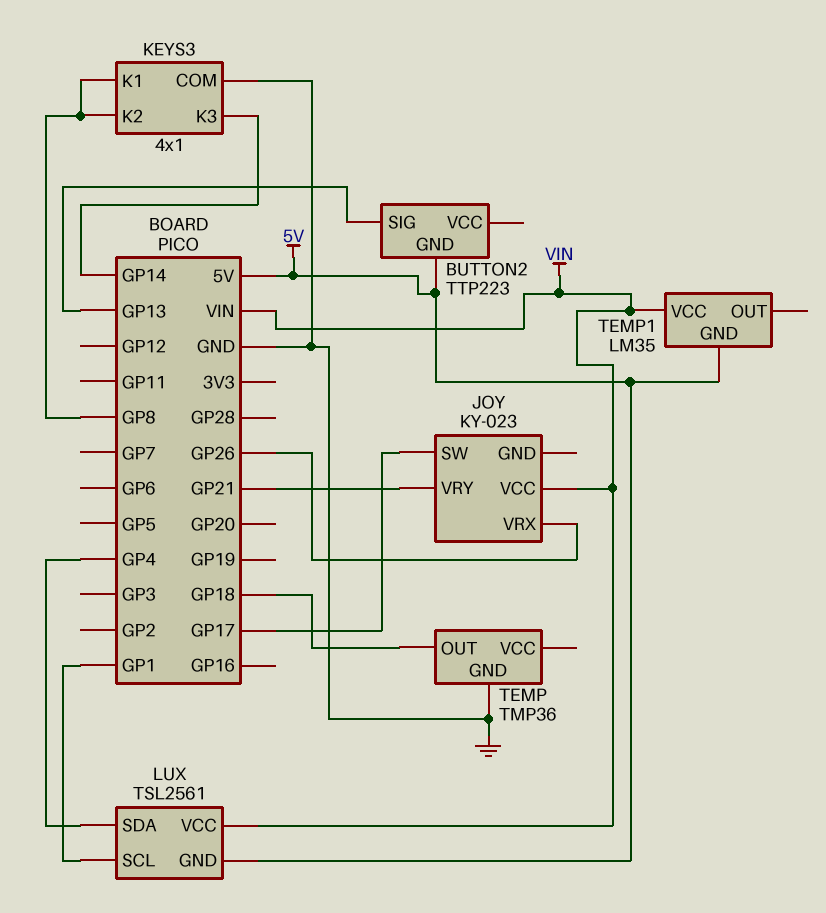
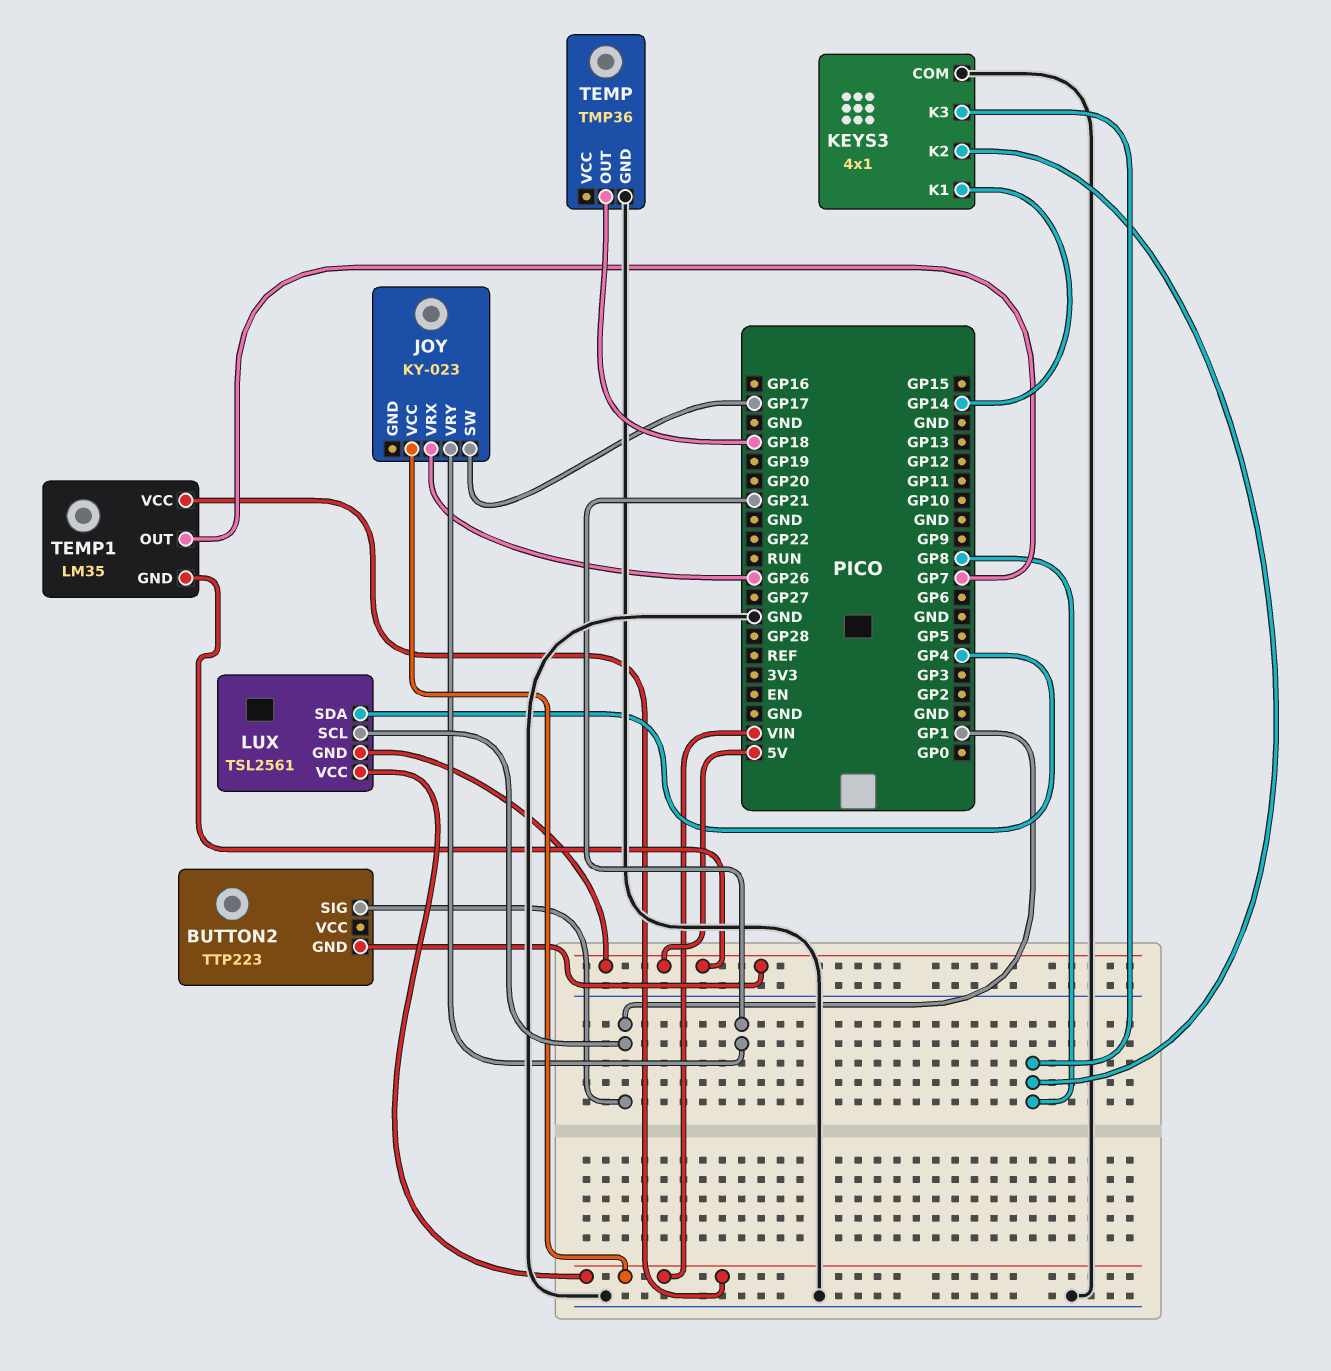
BUTTON2 pin SIG: GP13 -> GP1
KEYS3 pin K1: GP8 -> GP14
KEYS3 pin K3: GP14 -> GP8
TEMP1 pin OUT: none -> GP7

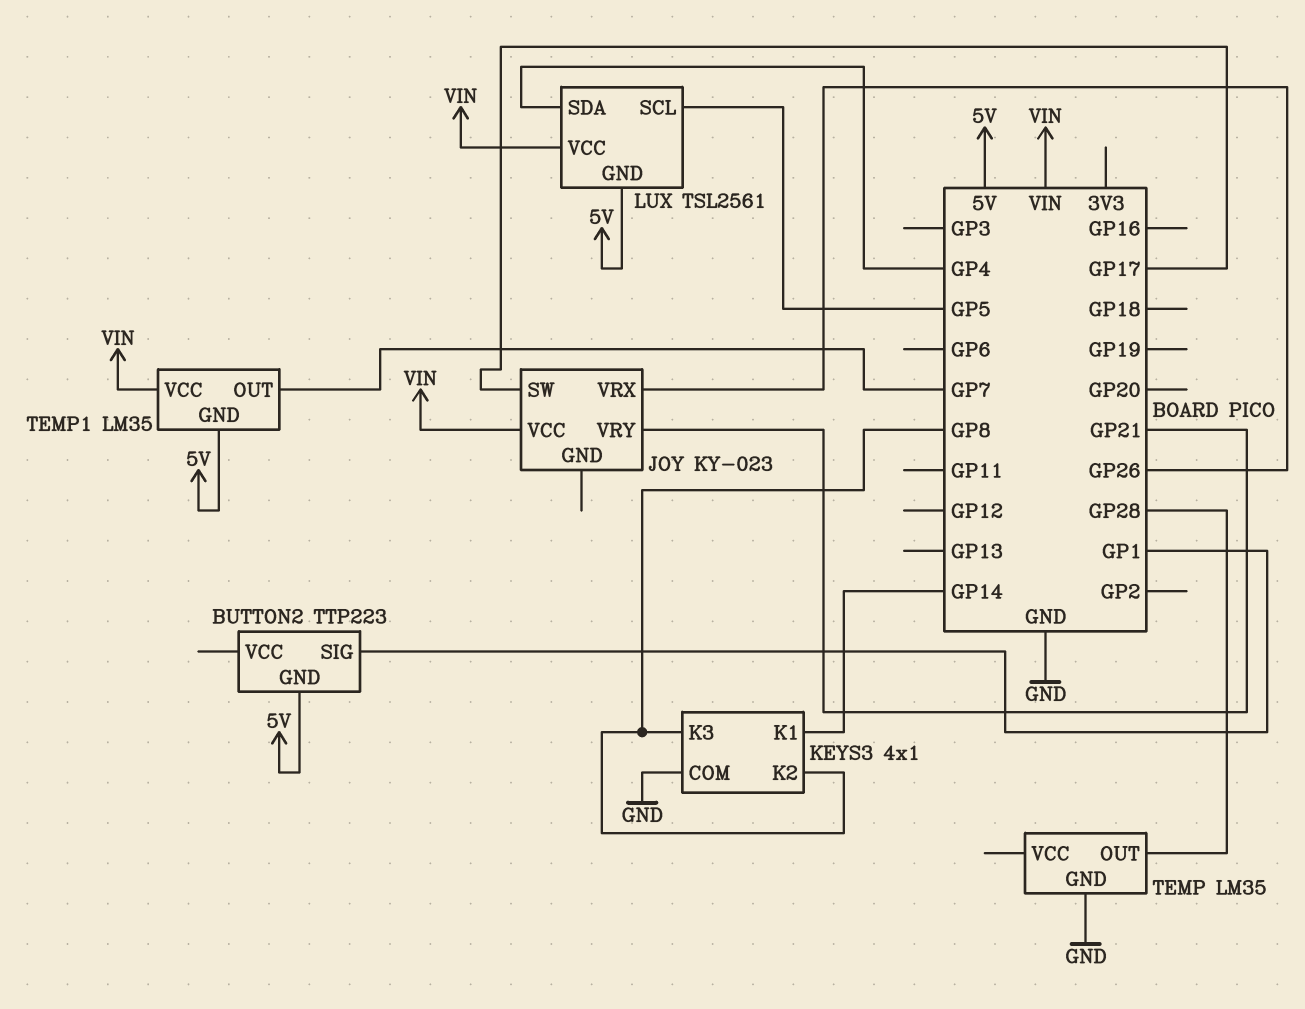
LUX pin SCL: GP1 -> GP5
TEMP: TMP36 -> LM35
TEMP pin OUT: GP18 -> GP28

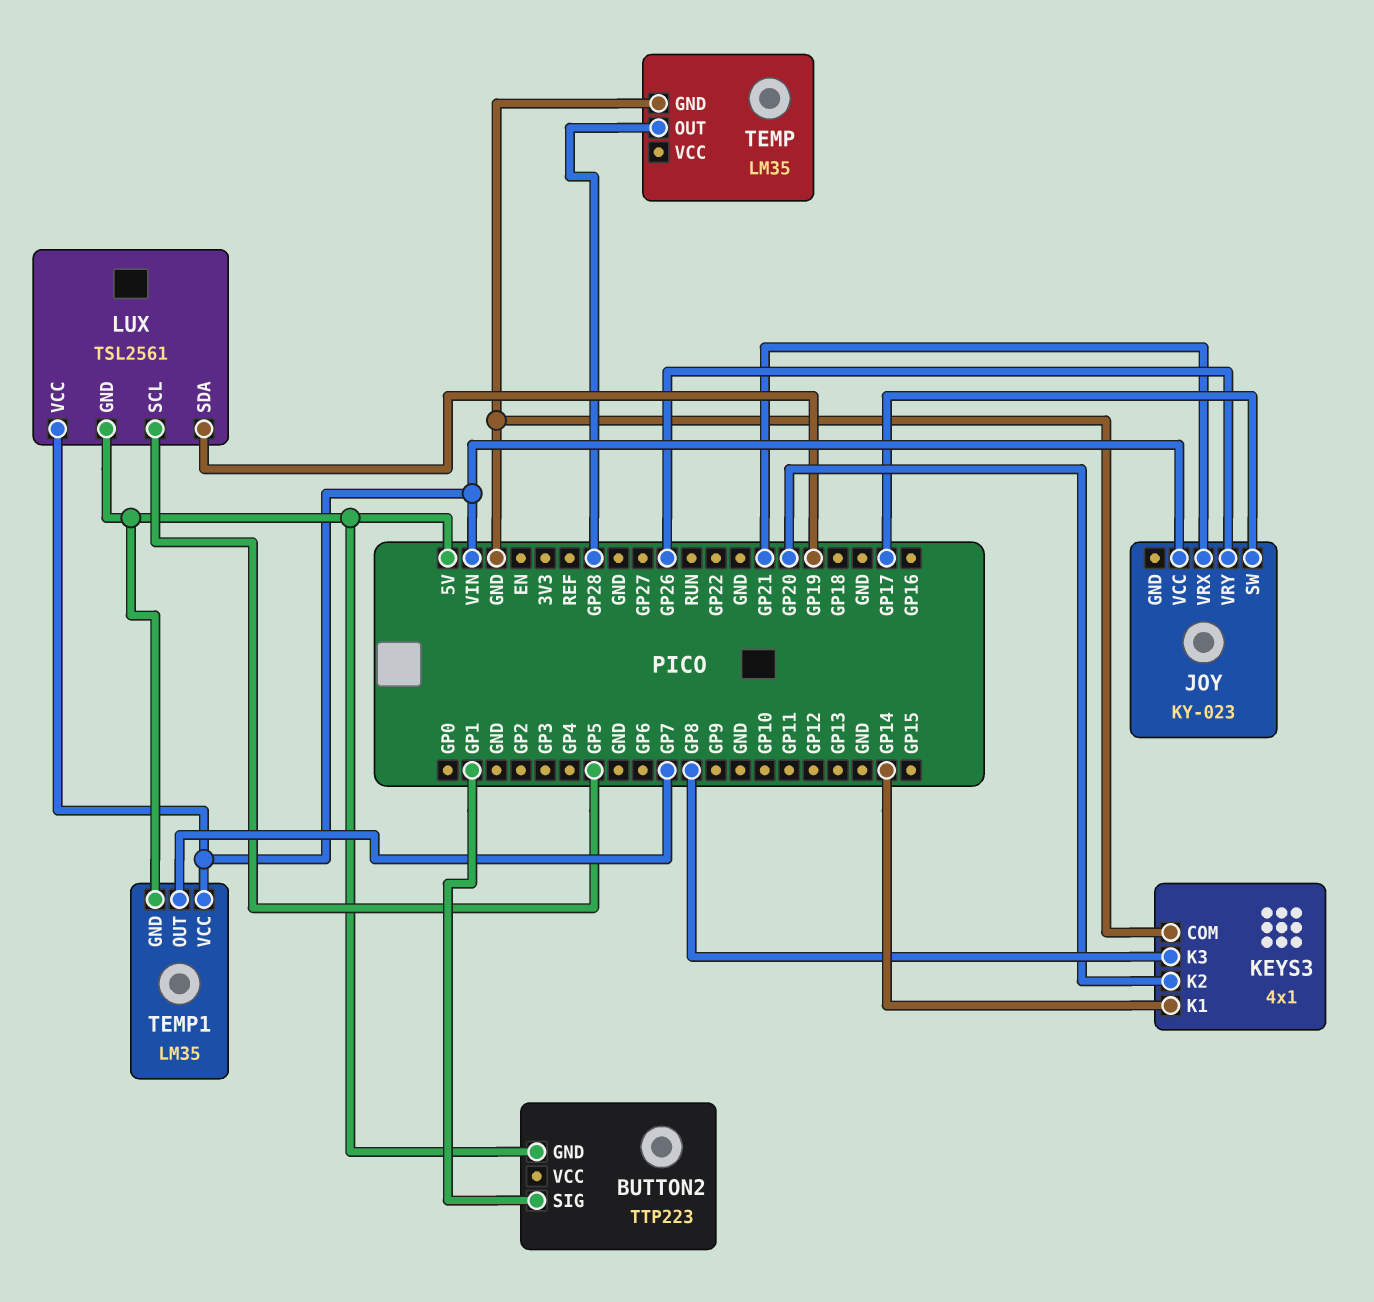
JOY pin VRX: GP26 -> GP21
JOY pin VRY: GP21 -> GP26
KEYS3 pin K2: GP8 -> GP20
LUX pin SDA: GP4 -> GP19

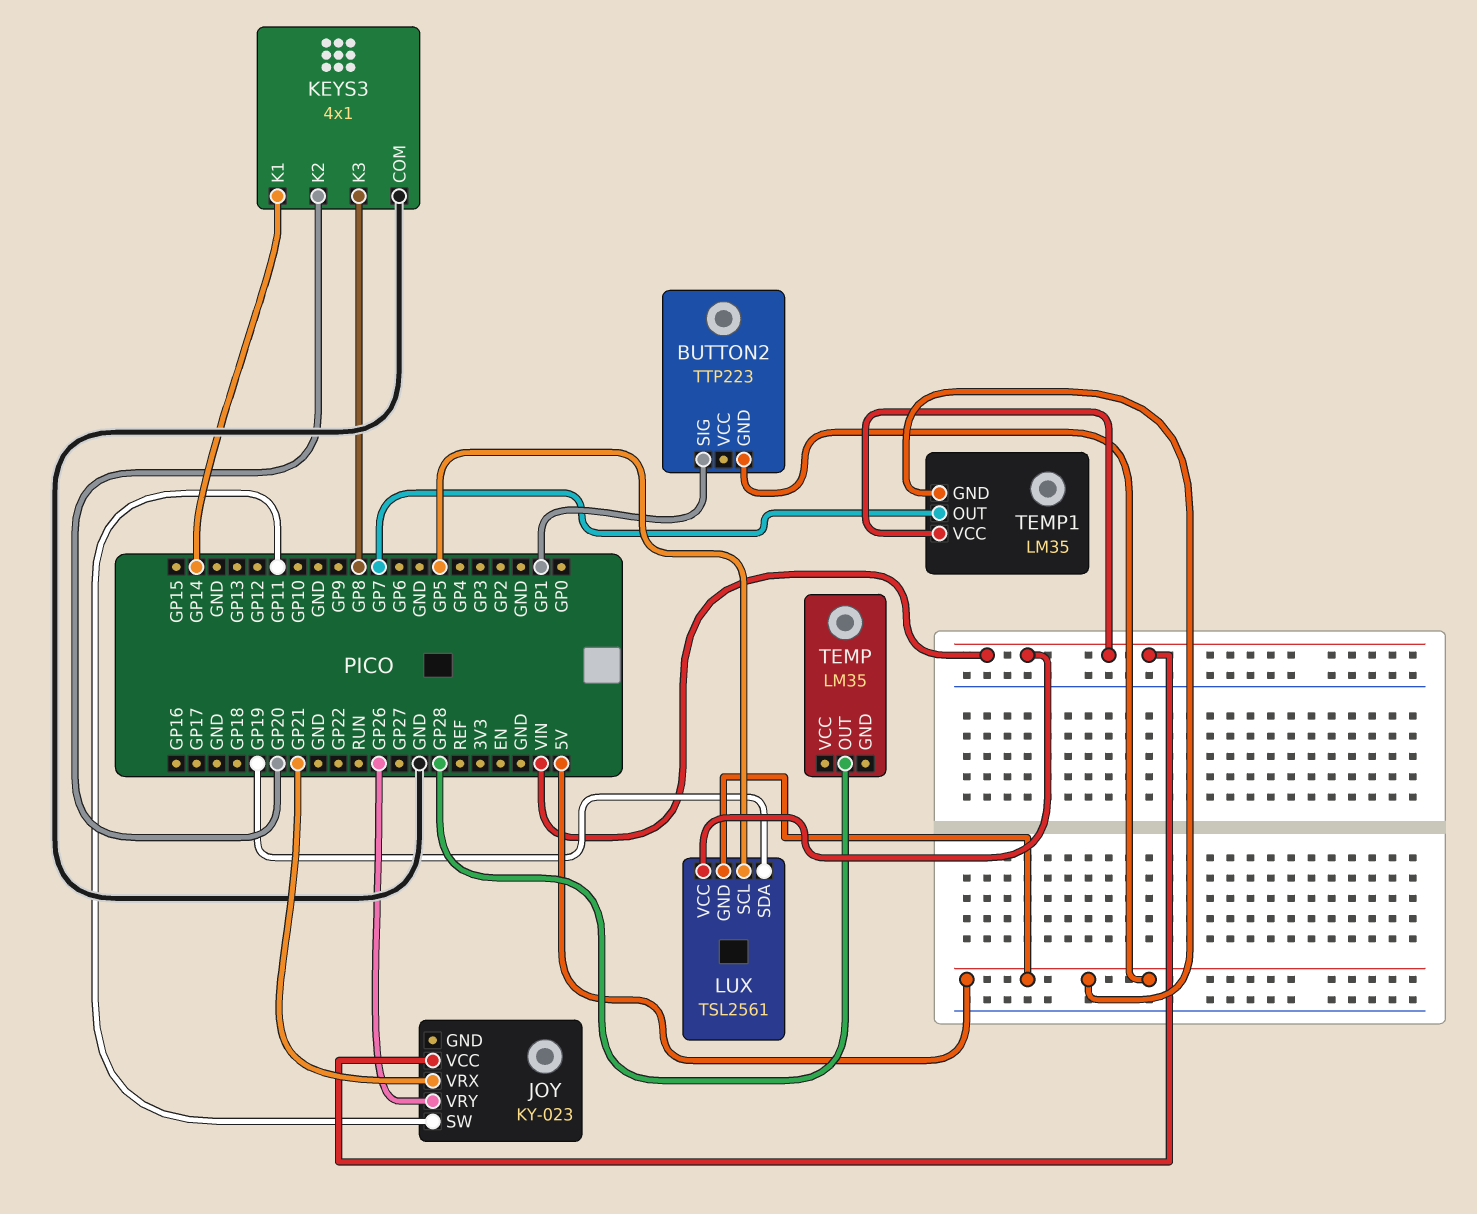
JOY pin SW: GP17 -> GP11
TEMP pin GND: GND -> none

